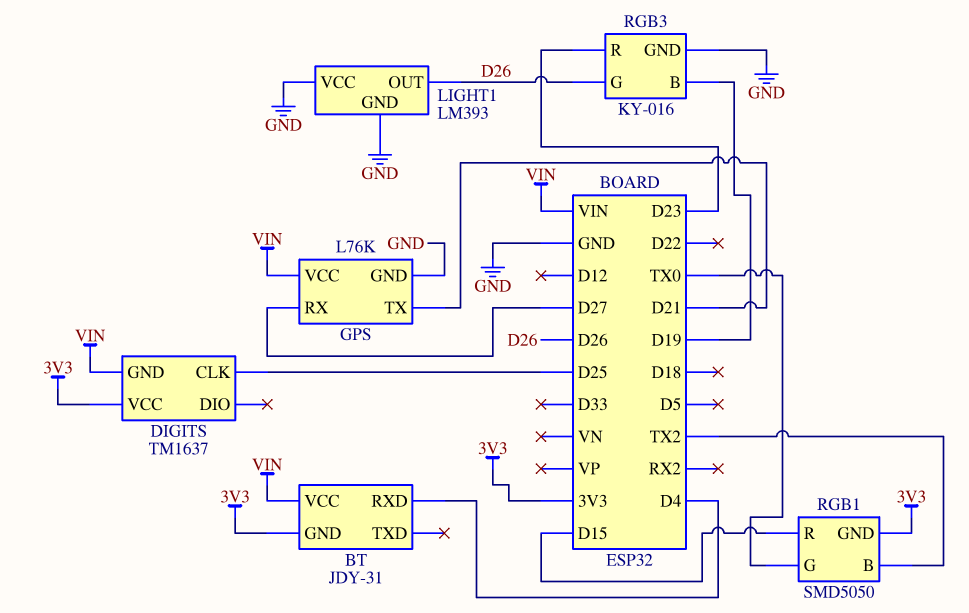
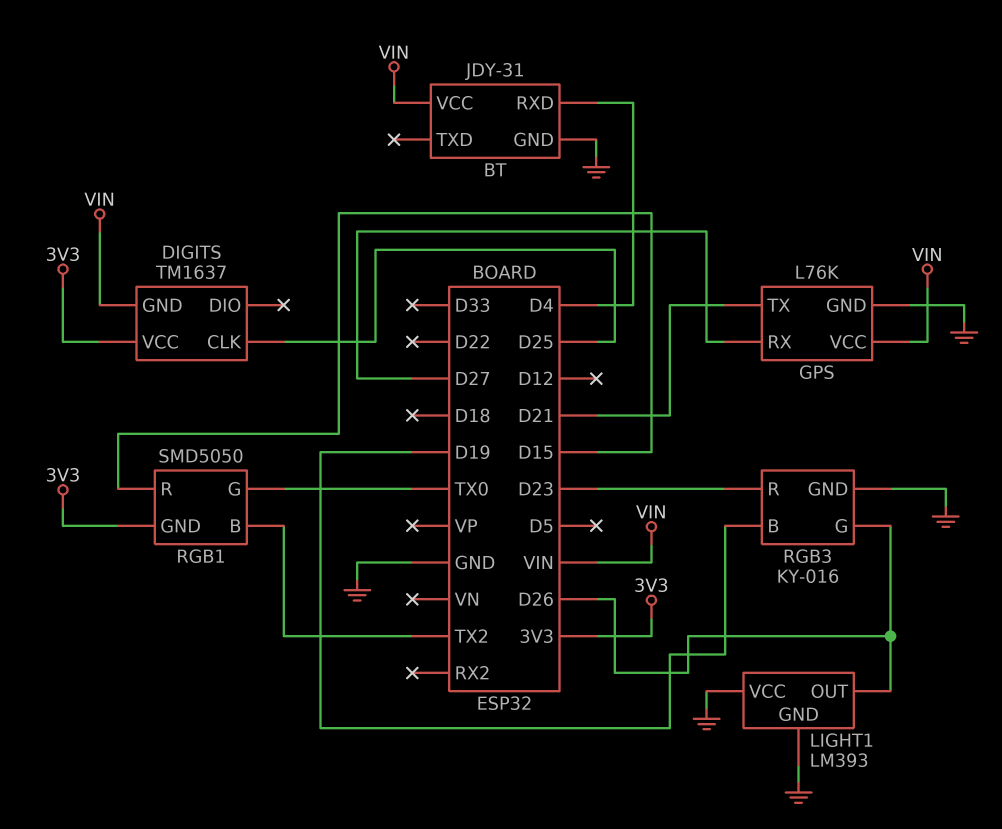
BT pin GND: 3V3 -> GND

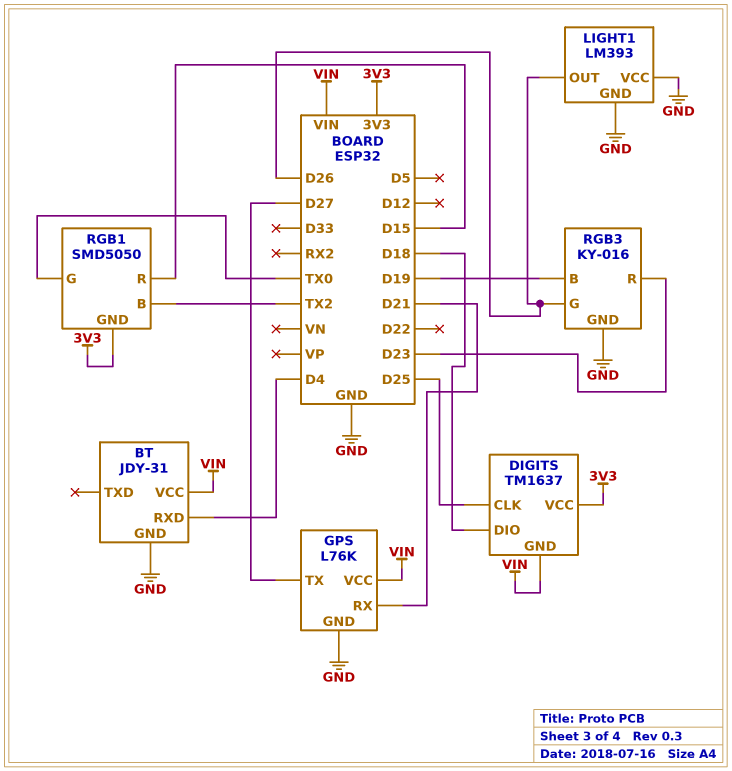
DIGITS pin DIO: none -> D18
GPS pin RX: D27 -> D21
GPS pin TX: D21 -> D27

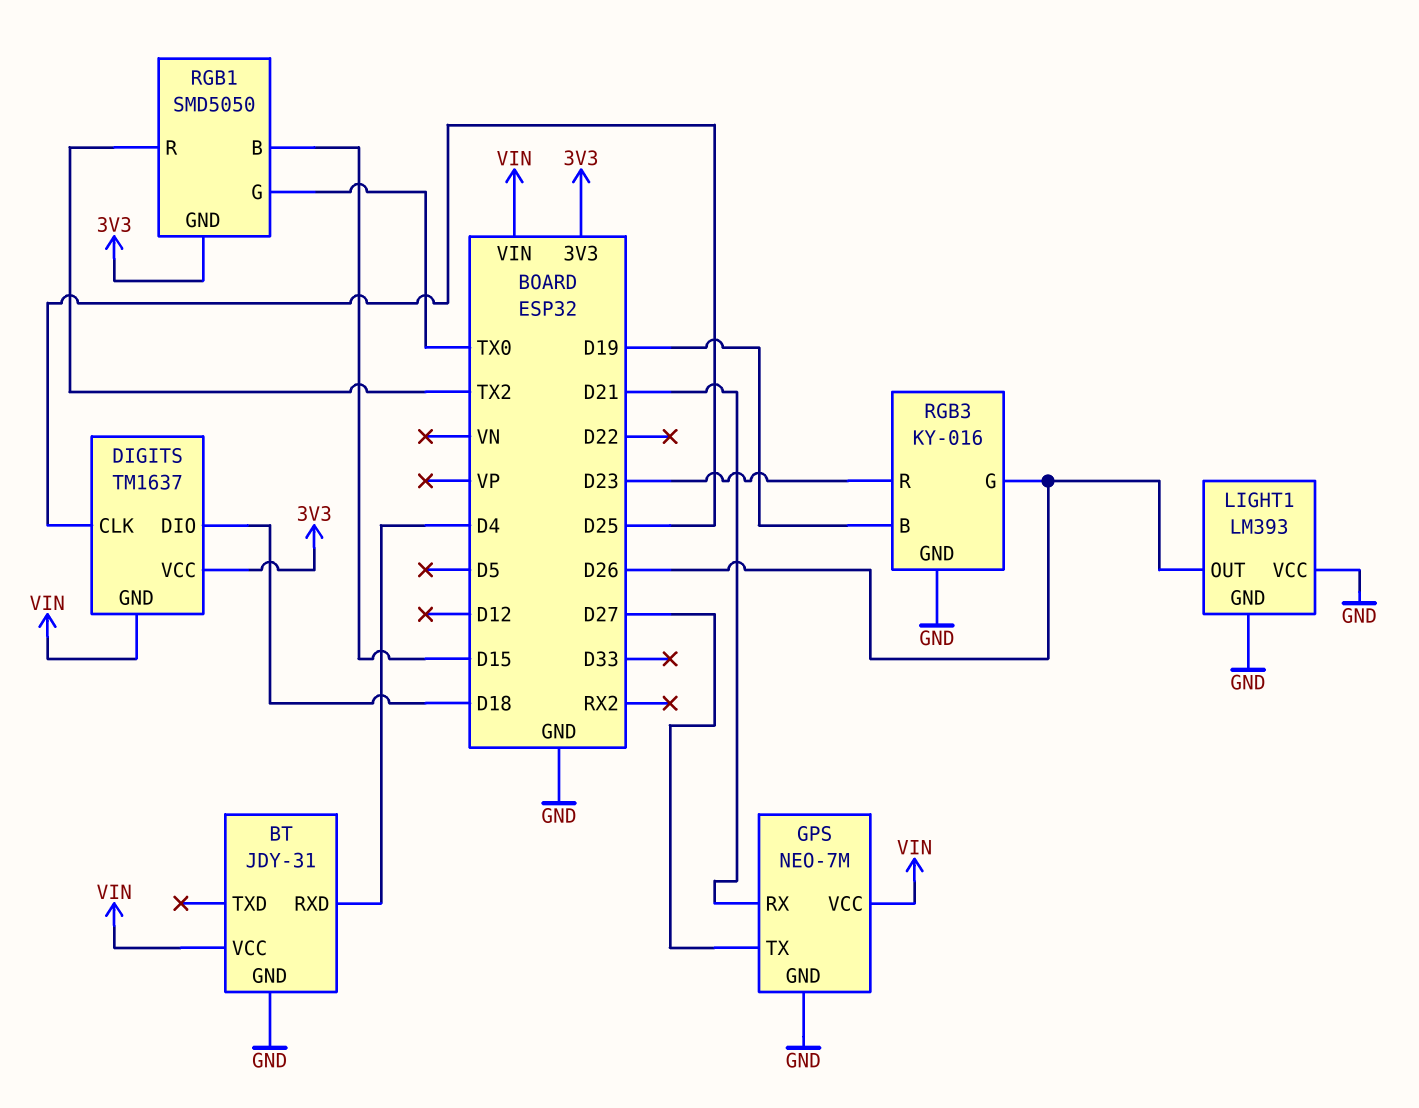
GPS: L76K -> NEO-7M
RGB1 pin B: TX2 -> D15
RGB1 pin R: D15 -> TX2

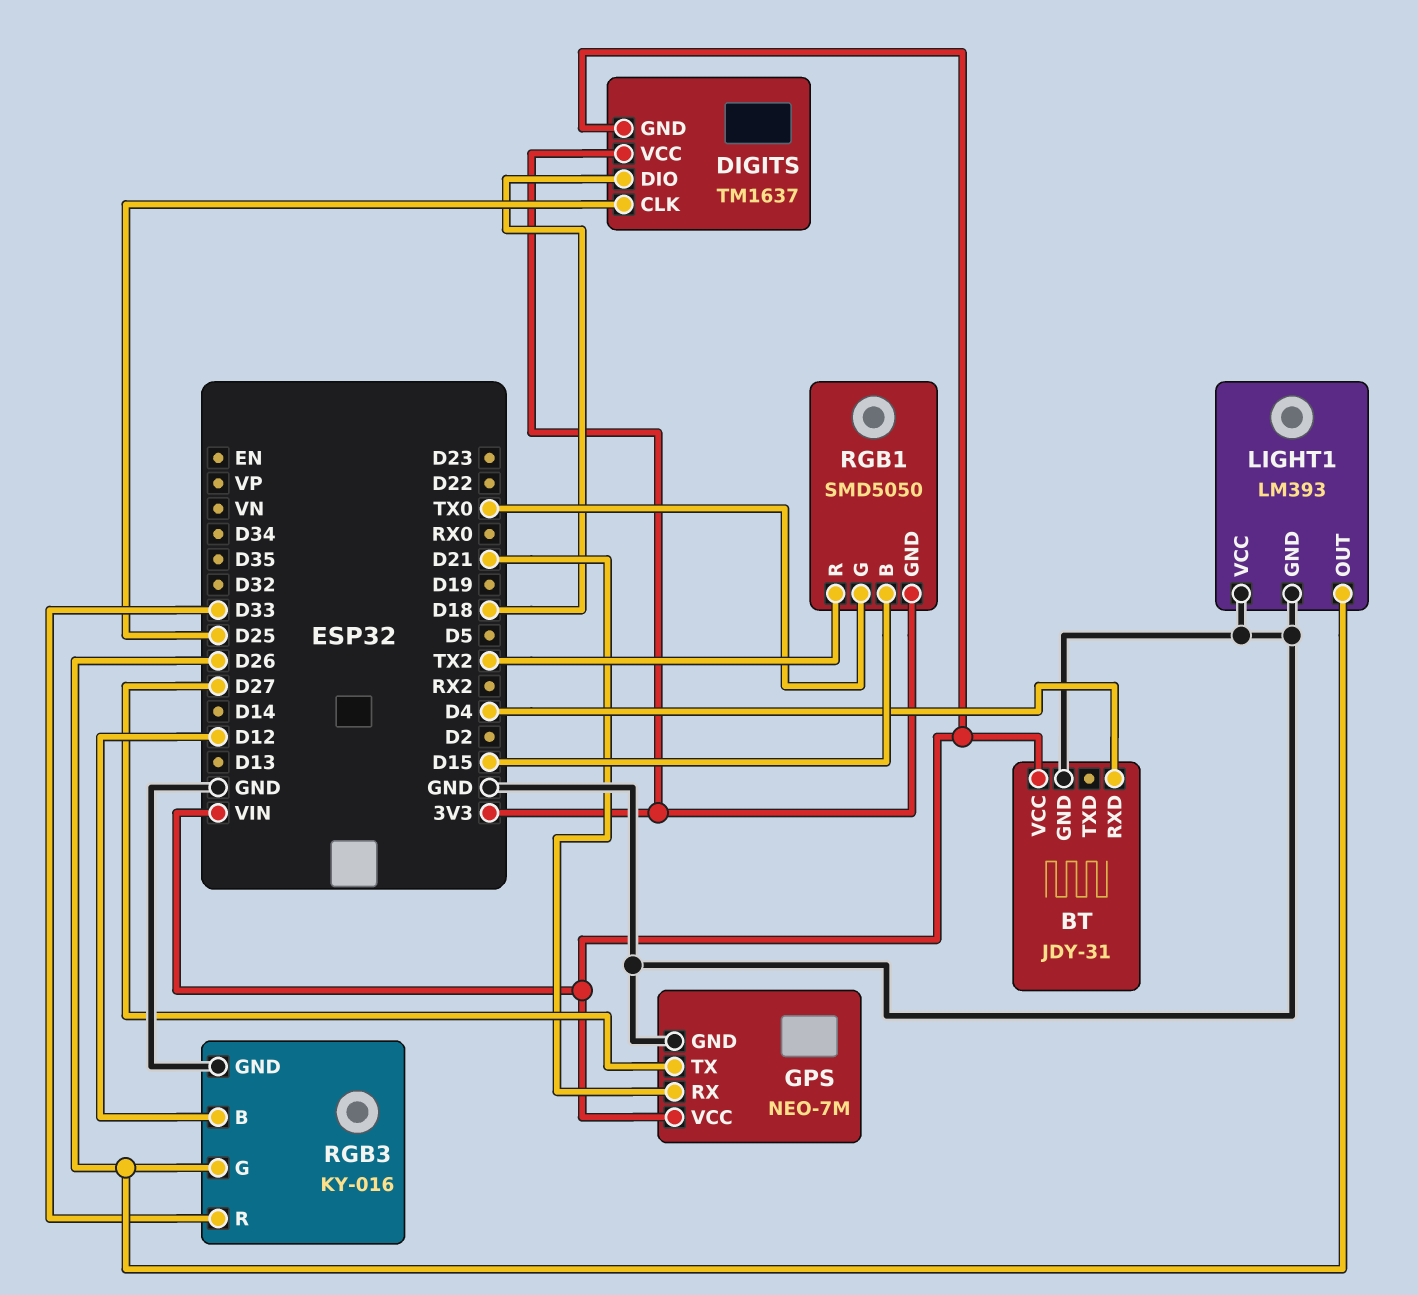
RGB3 pin B: D19 -> D12
RGB3 pin R: D23 -> D33

